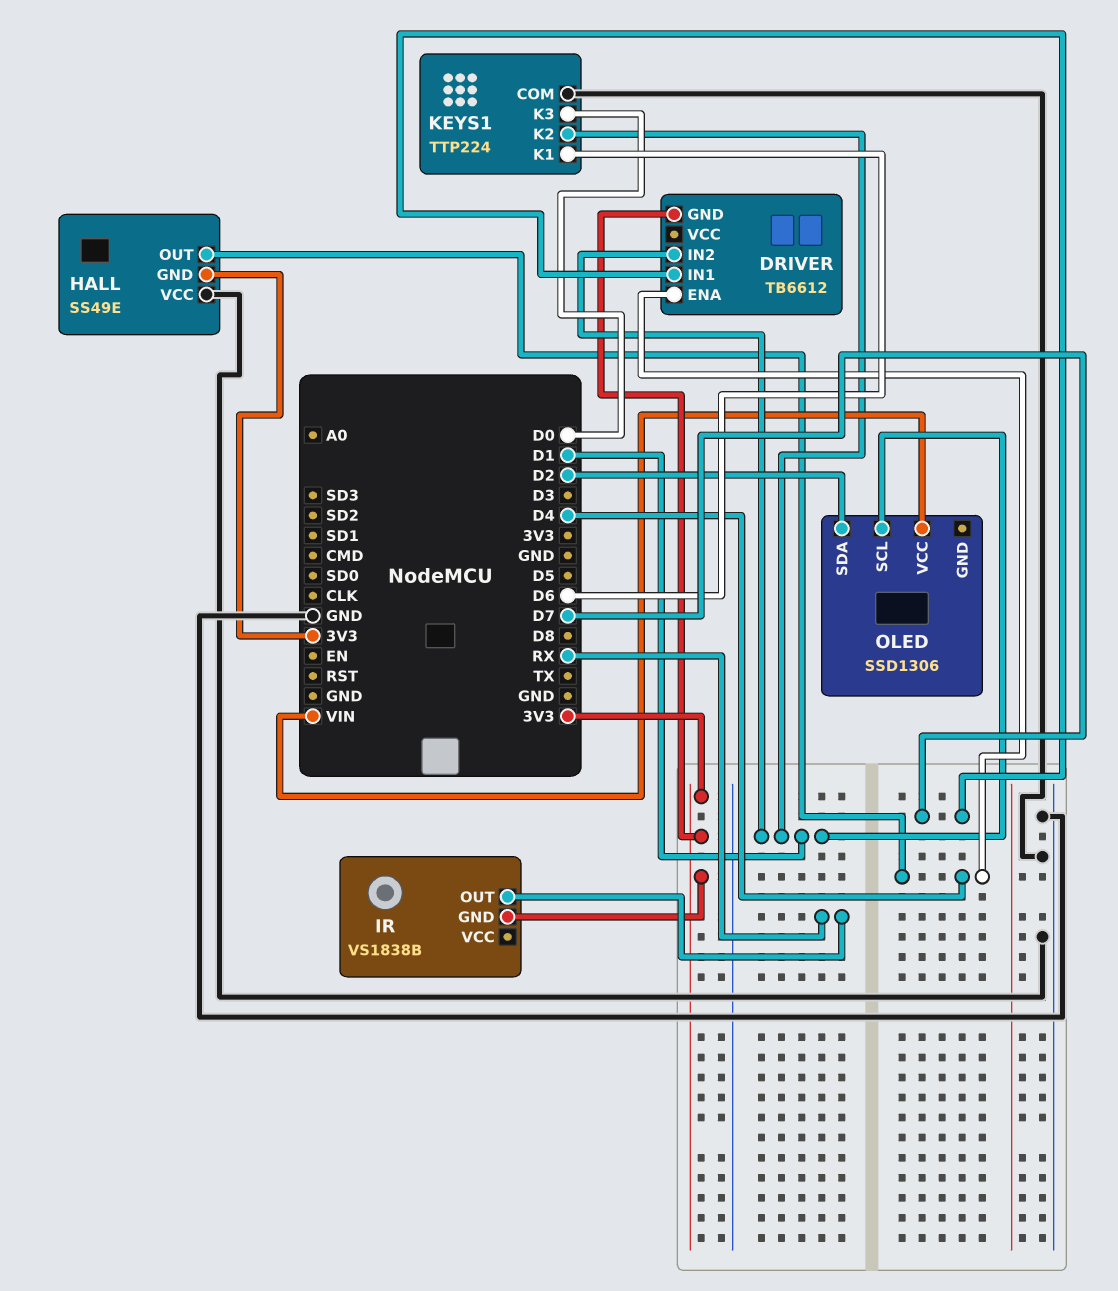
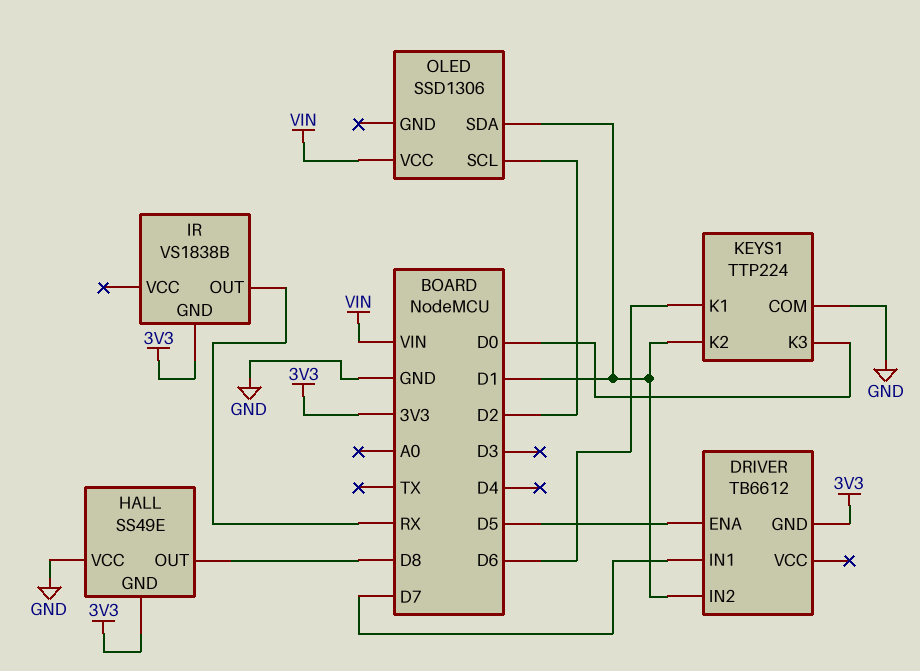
DRIVER pin ENA: D4 -> D5
HALL pin OUT: D4 -> D8
OLED pin SCL: D1 -> D2
OLED pin SDA: D2 -> D1

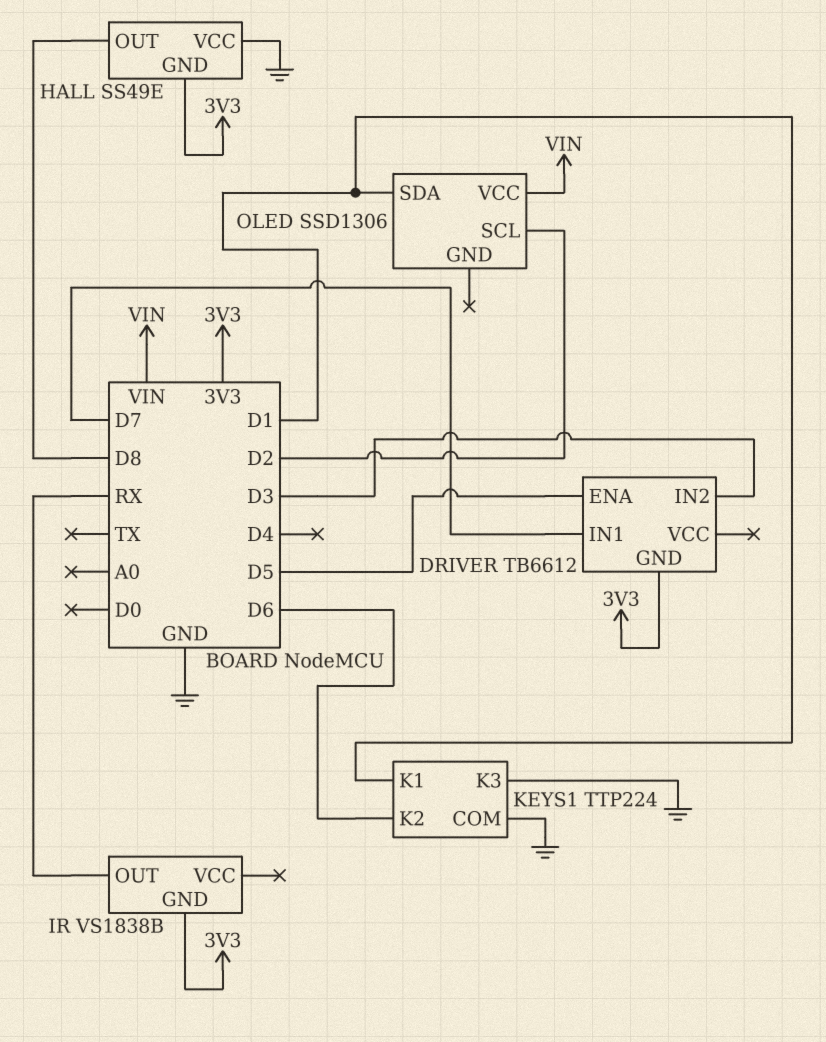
DRIVER pin IN2: D1 -> D3
KEYS1 pin K1: D6 -> D1
KEYS1 pin K2: D1 -> D6
KEYS1 pin K3: D0 -> GND

